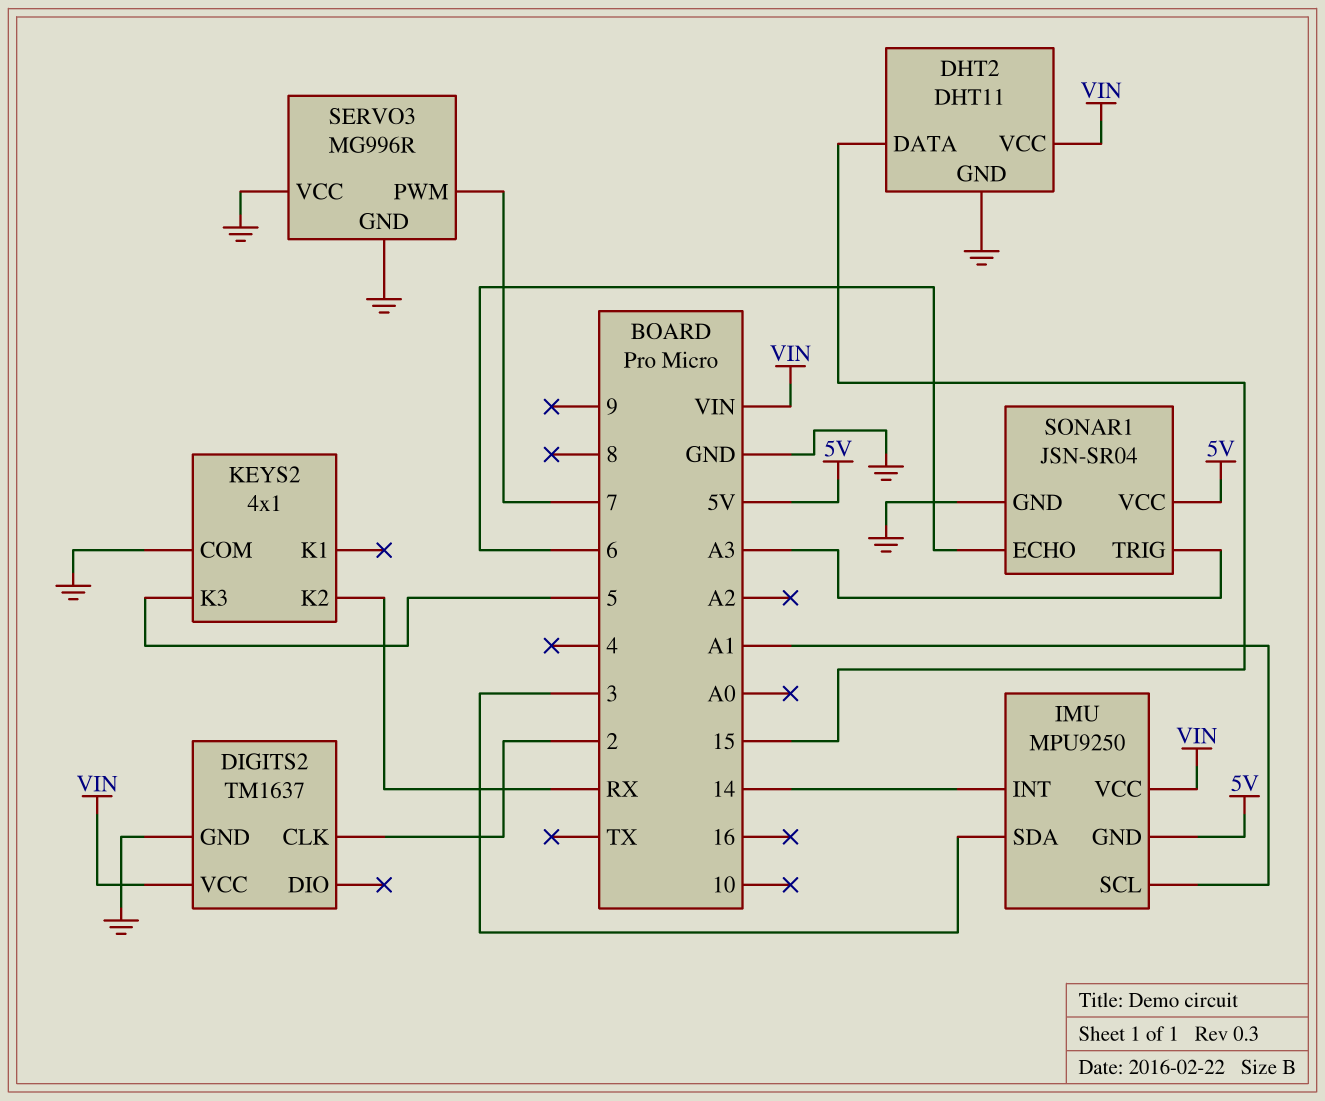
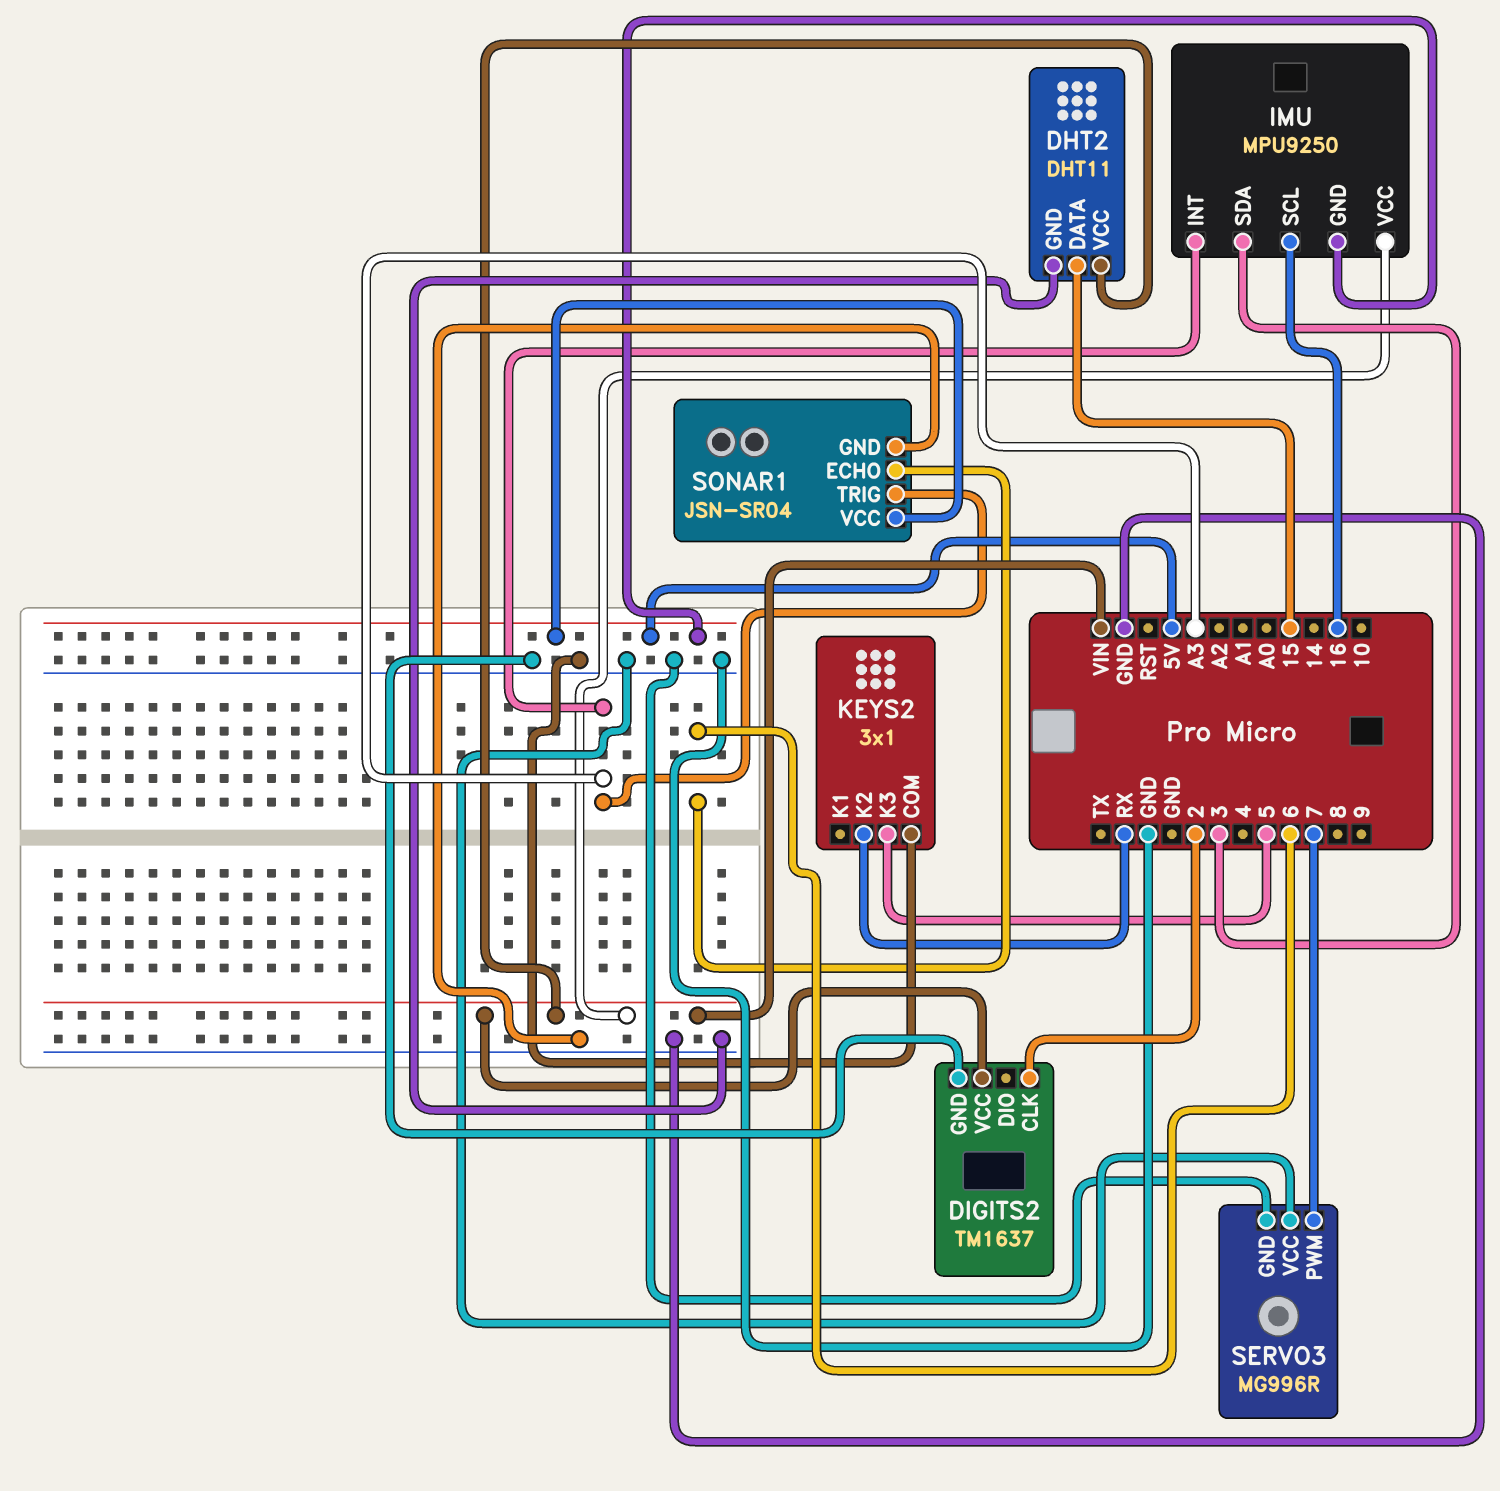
IMU pin INT: 14 -> A3
IMU pin SCL: A1 -> 16
KEYS2: 4x1 -> 3x1

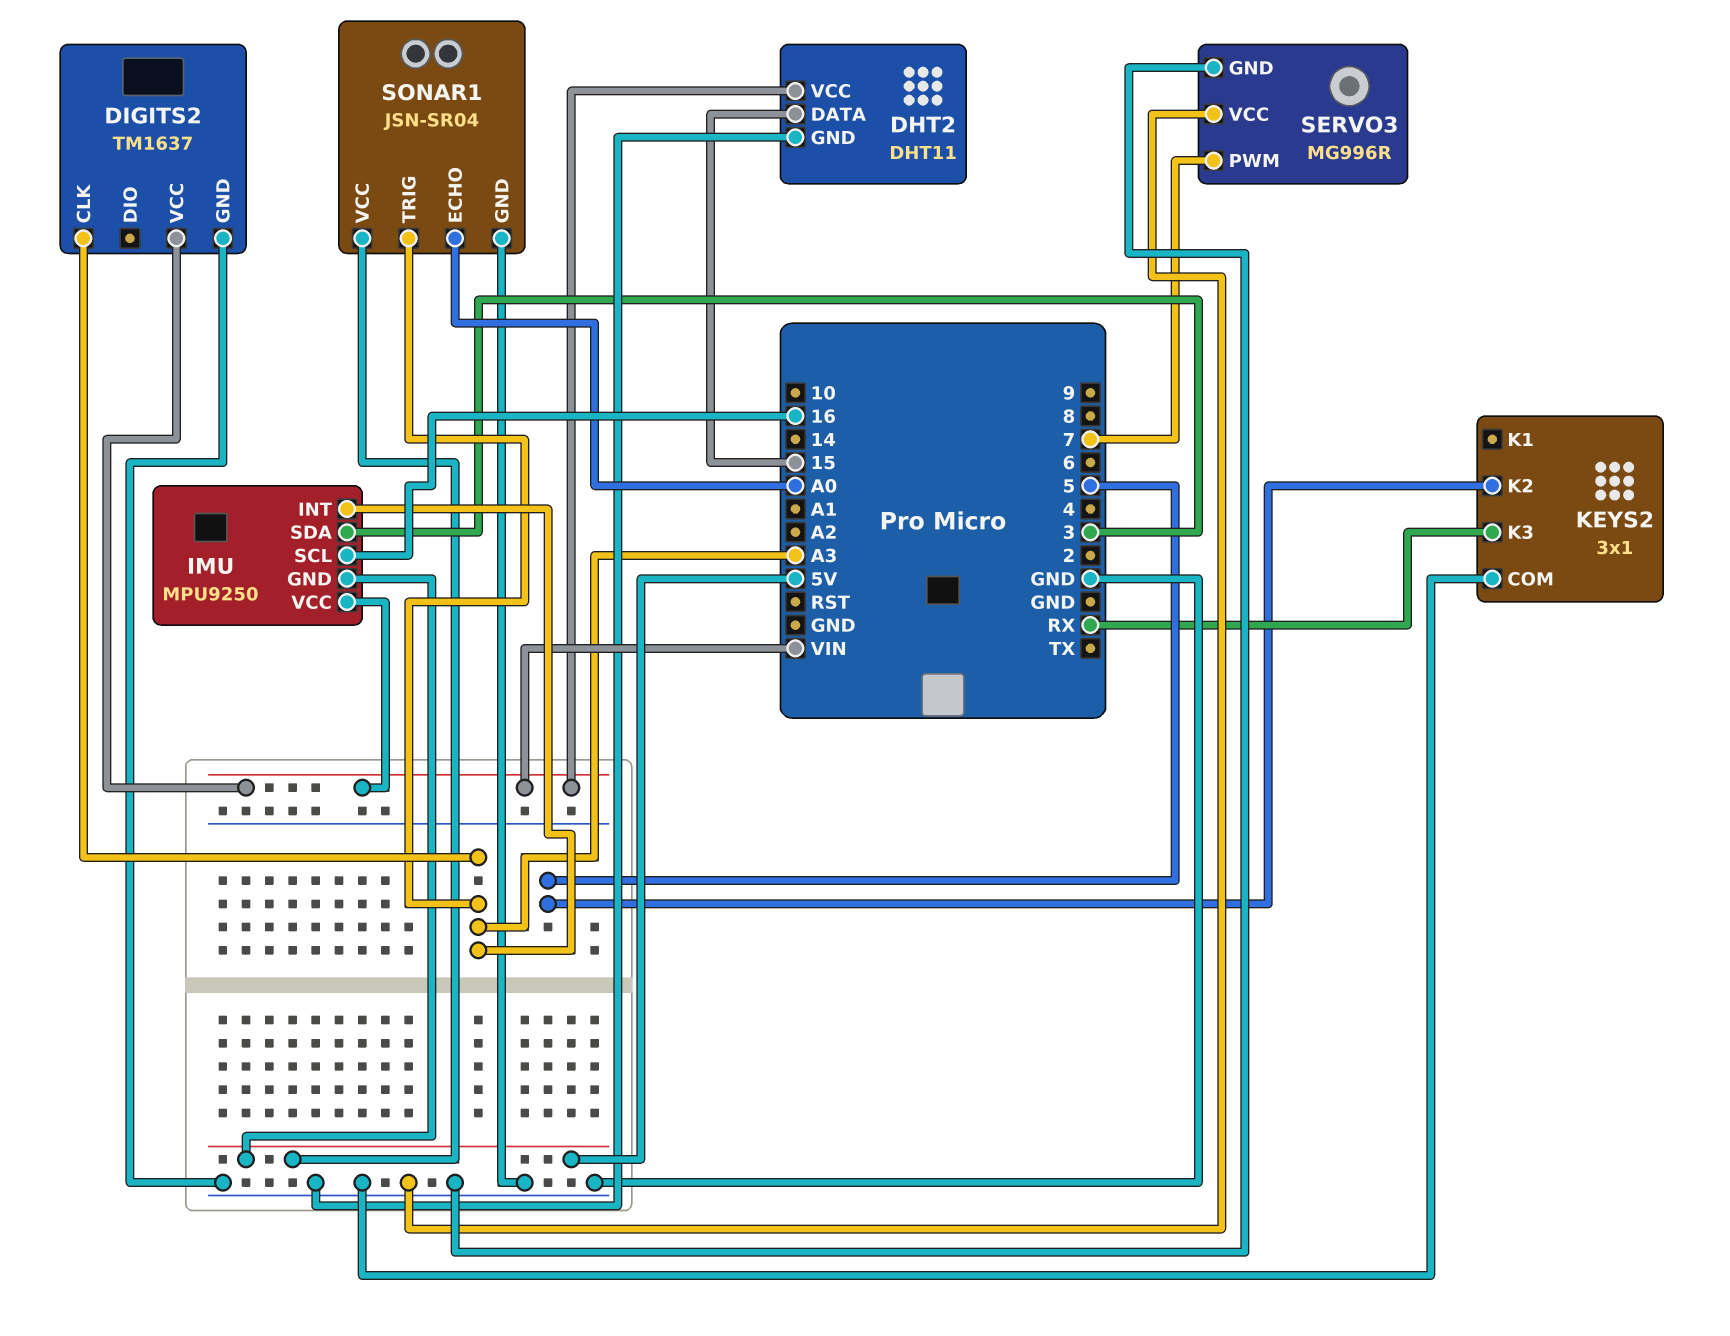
DIGITS2 pin CLK: 2 -> A3
KEYS2 pin K2: RX -> 5
KEYS2 pin K3: 5 -> RX
SONAR1 pin ECHO: 6 -> A0

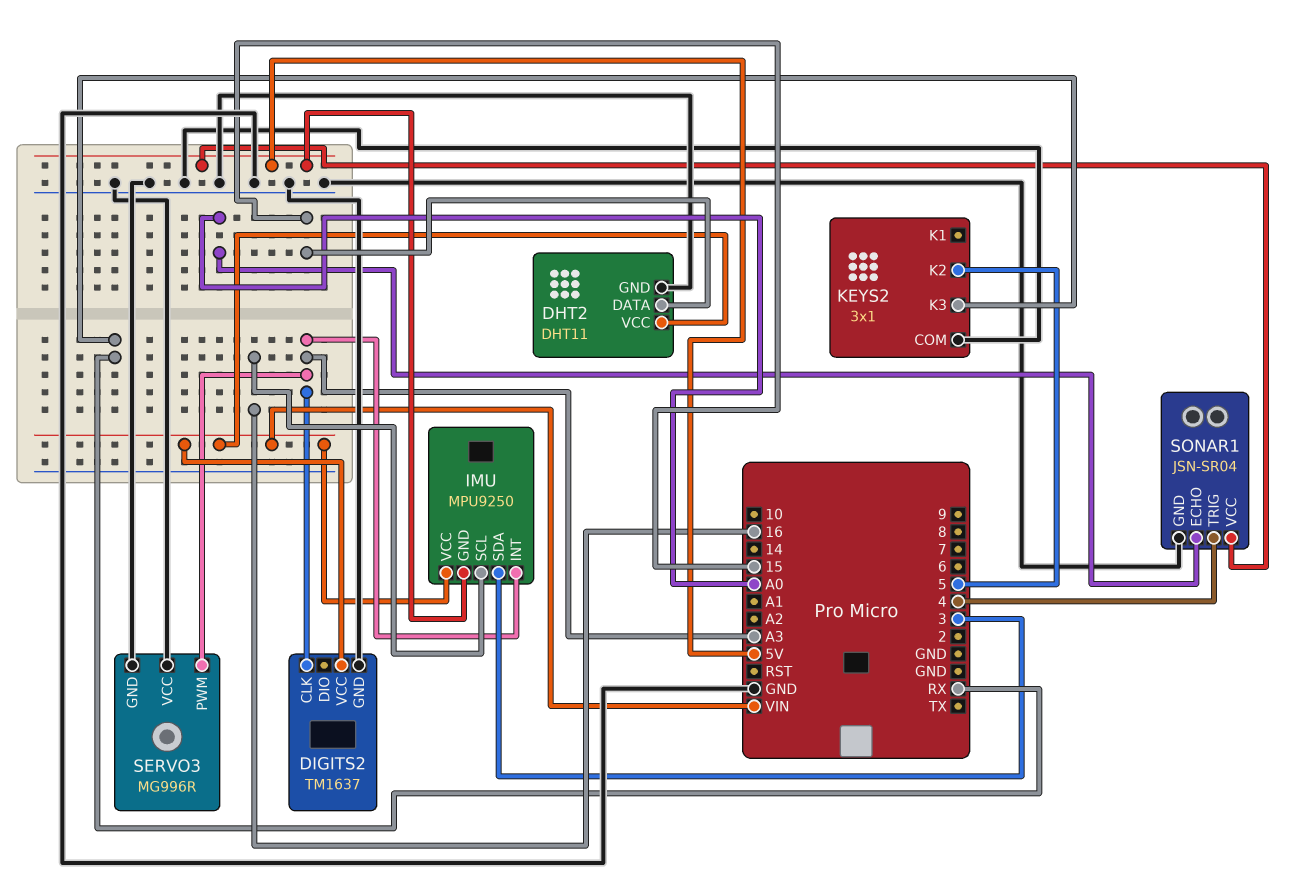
SERVO3 pin PWM: 7 -> A3
SONAR1 pin TRIG: A3 -> 4

